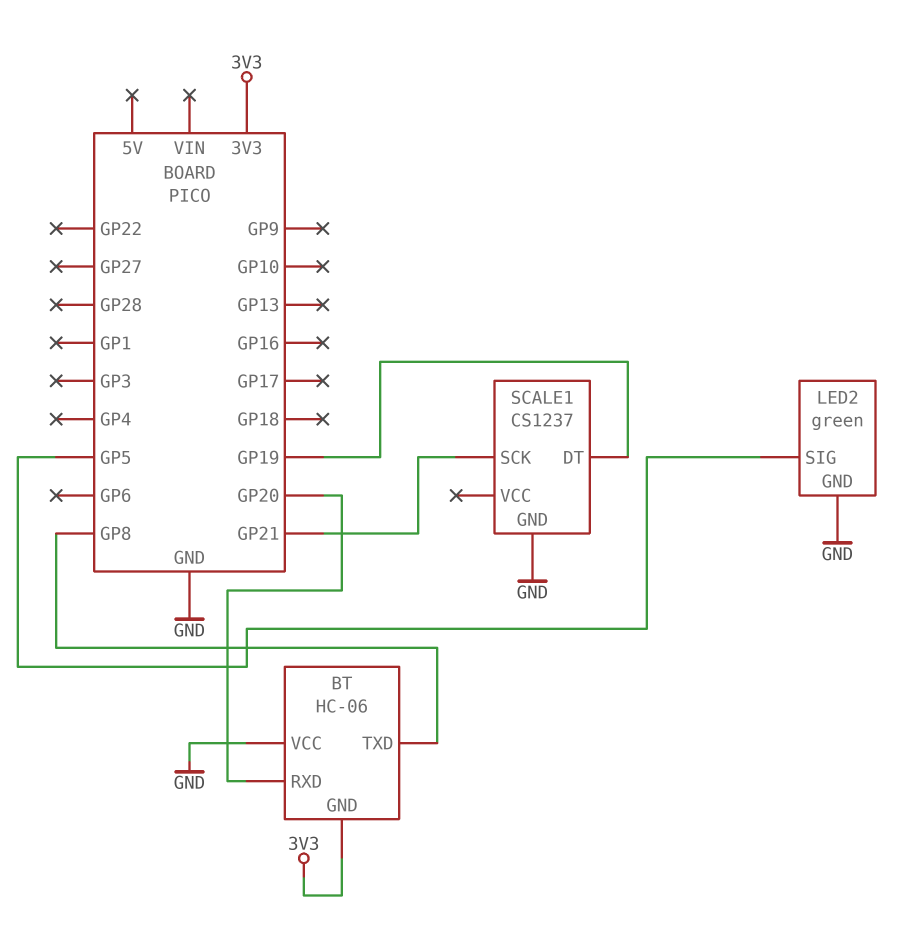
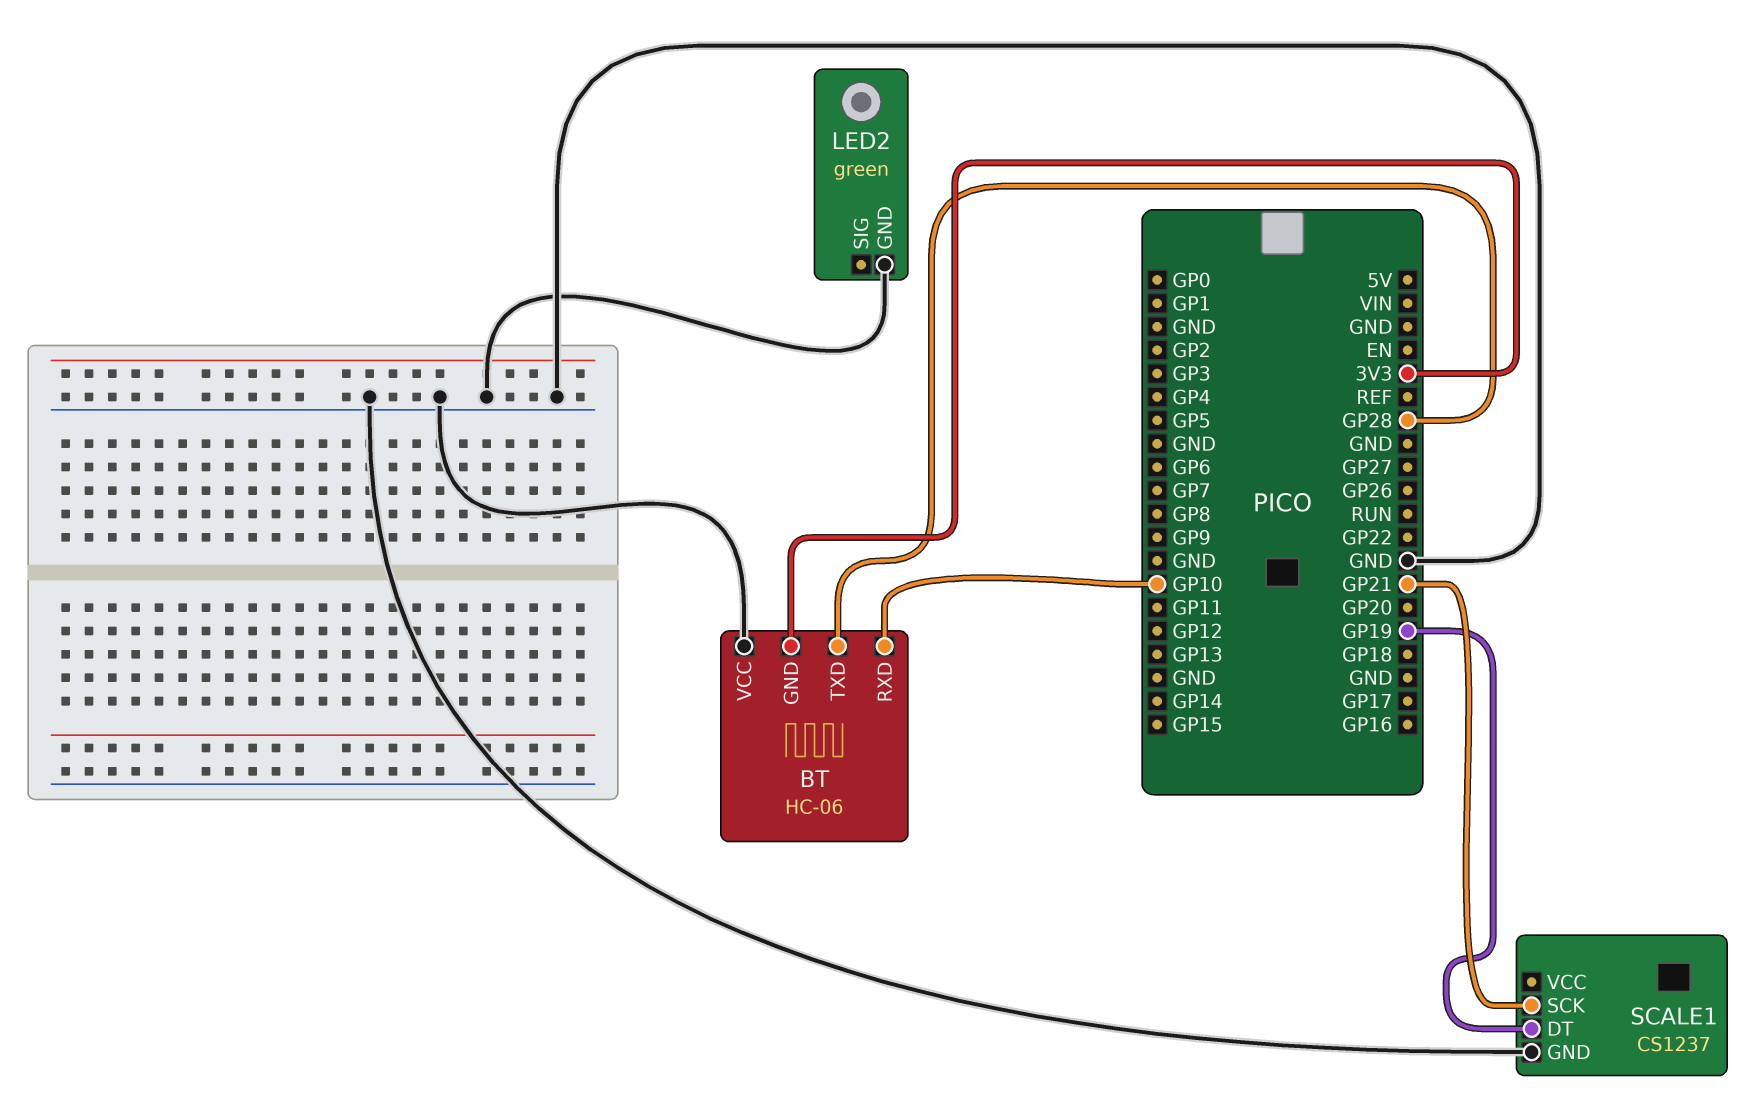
BT pin RXD: GP20 -> GP10
BT pin TXD: GP8 -> GP28
LED2 pin SIG: GP5 -> none

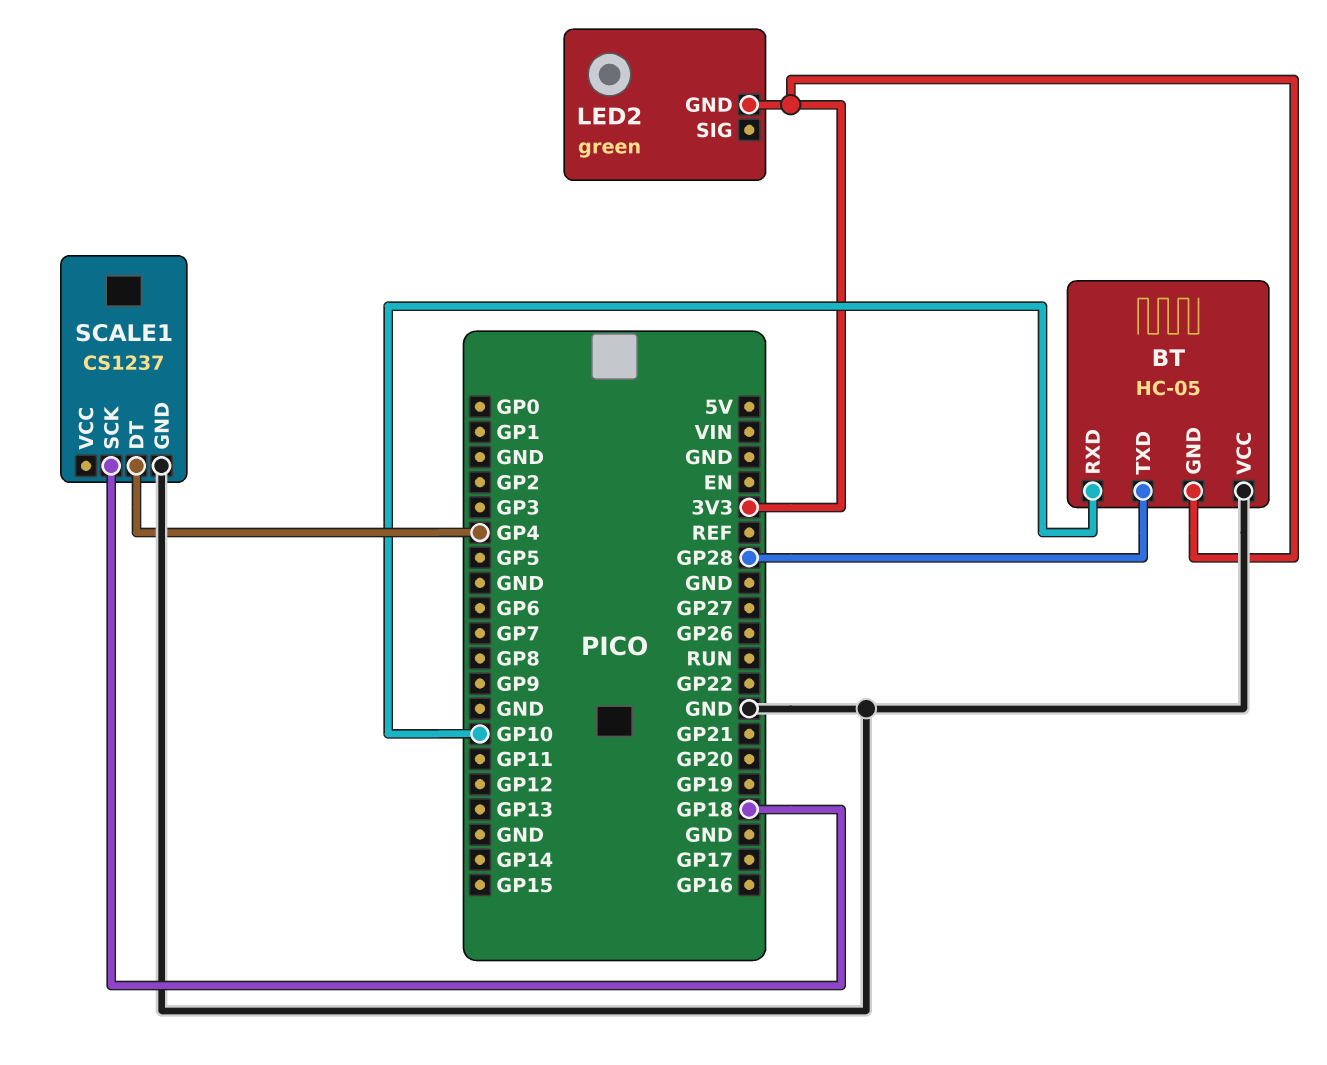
BT: HC-06 -> HC-05
LED2 pin GND: GND -> 3V3
SCALE1 pin DT: GP19 -> GP4
SCALE1 pin SCK: GP21 -> GP18

